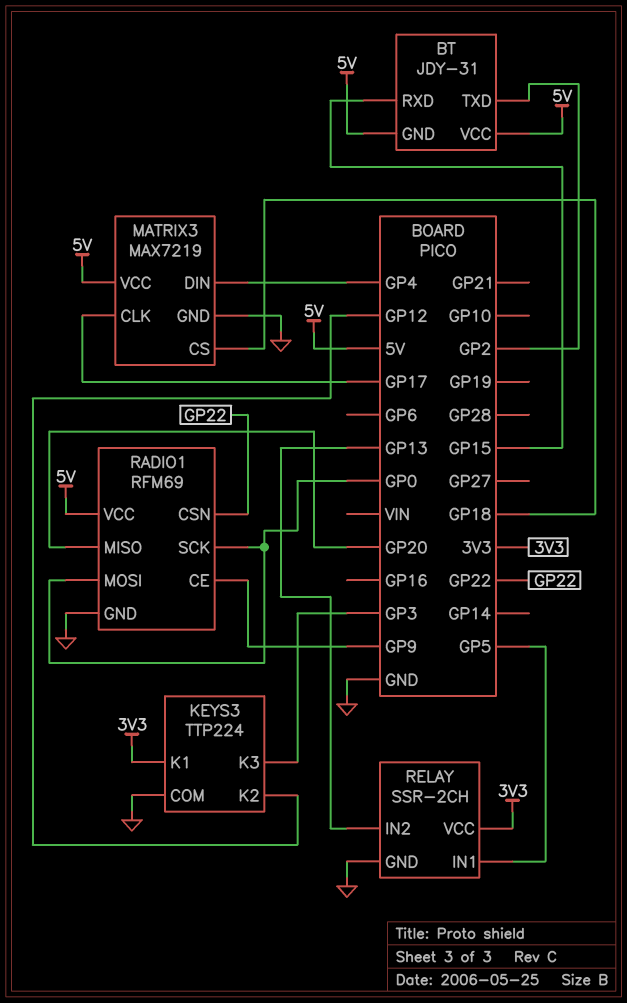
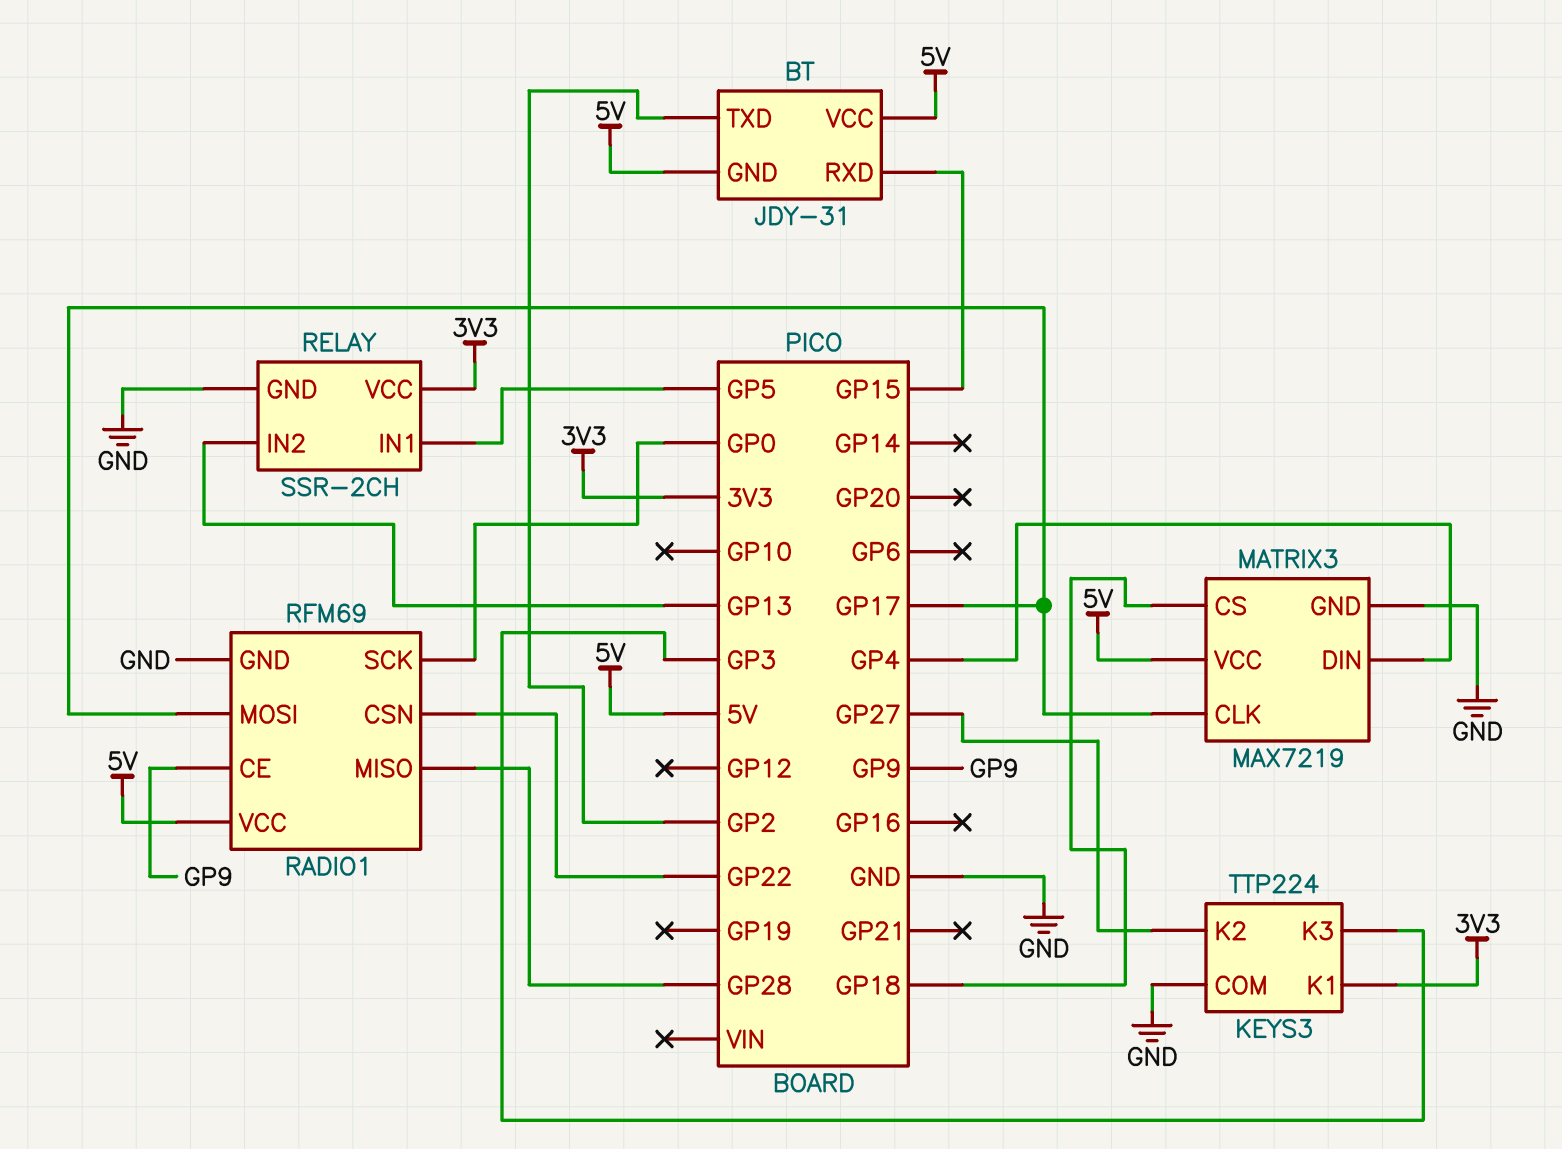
KEYS3 pin K2: GP12 -> GP27
RADIO1 pin MISO: GP20 -> GP28
RADIO1 pin MOSI: GP0 -> GP17

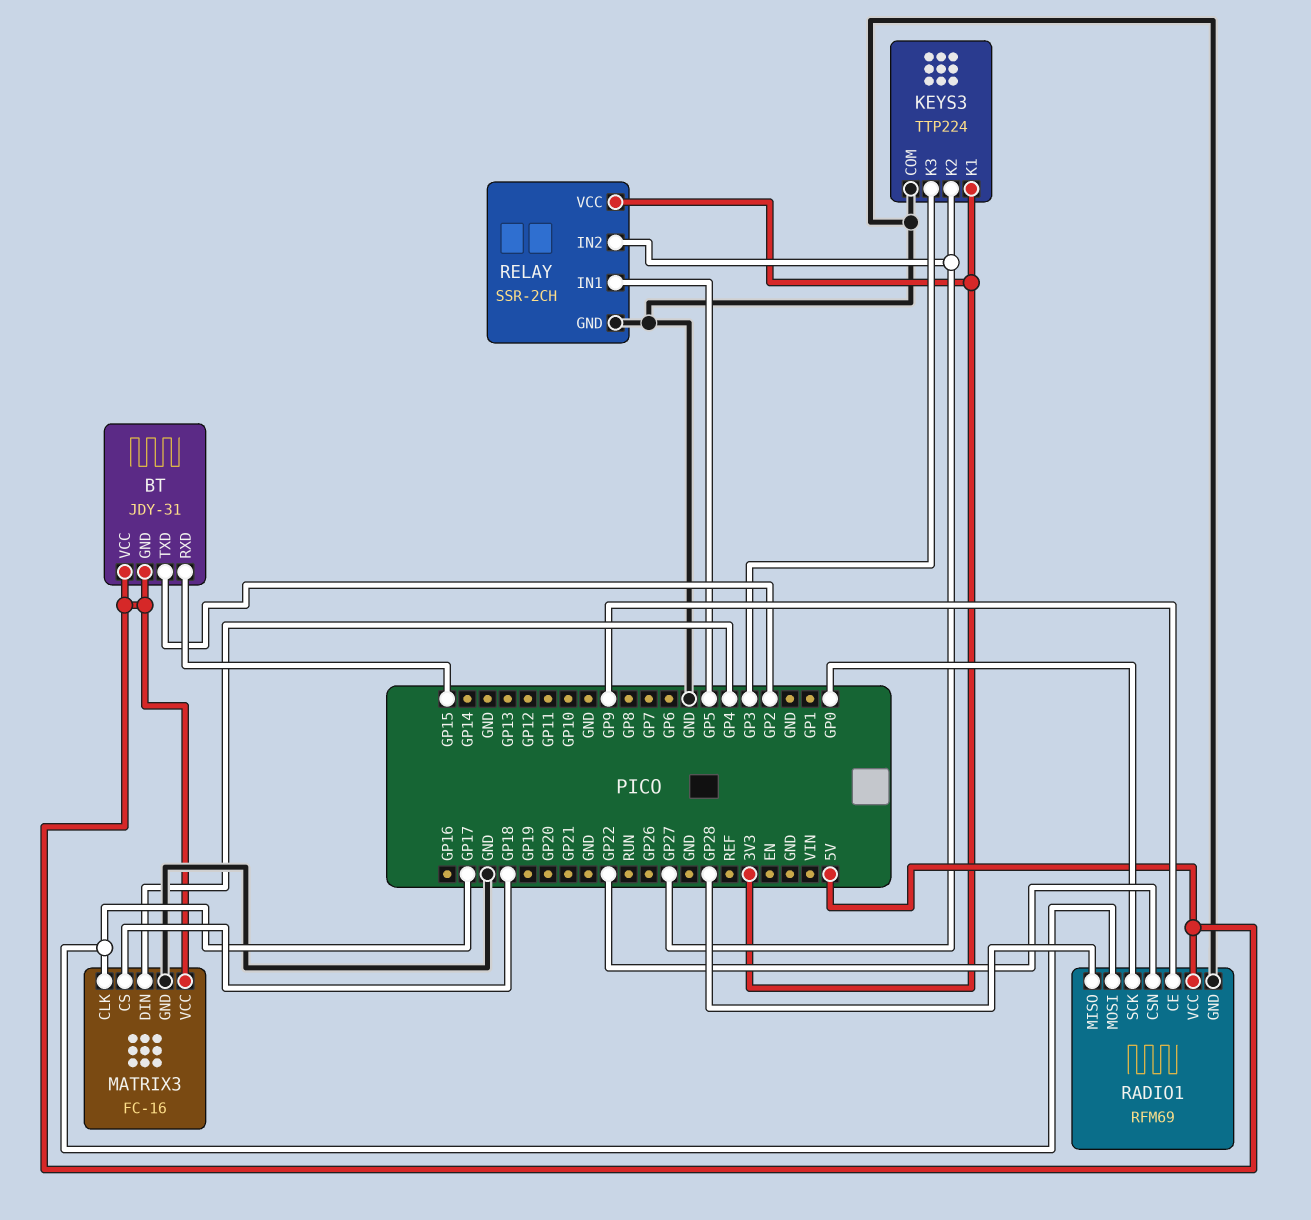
MATRIX3: MAX7219 -> FC-16
RELAY pin IN2: GP13 -> GP27

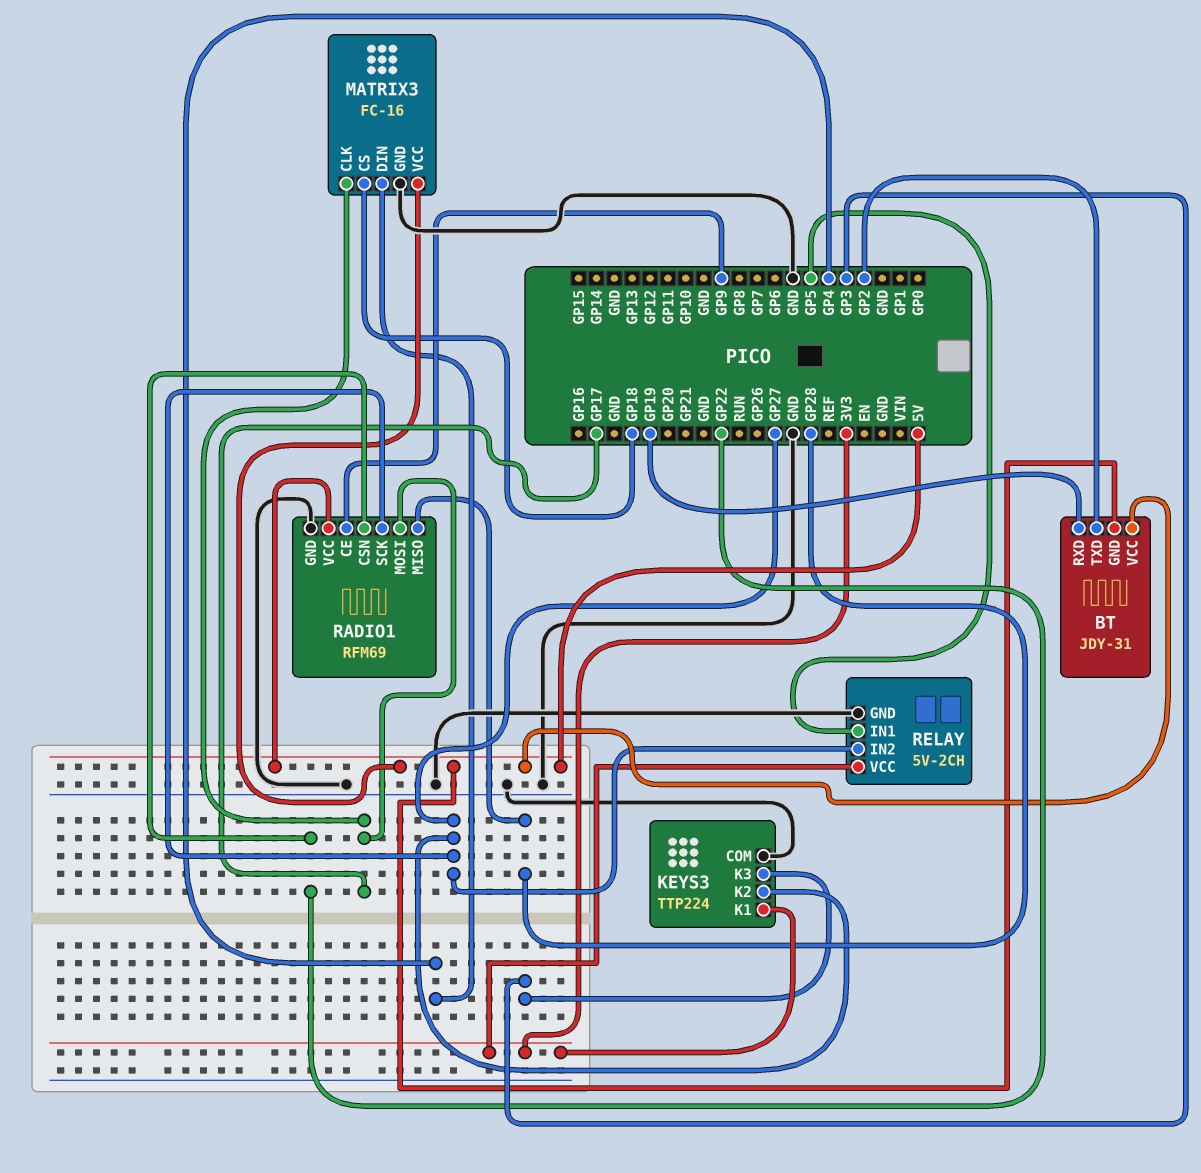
BT pin RXD: GP15 -> GP19
RADIO1 pin SCK: GP0 -> GP27
RELAY: SSR-2CH -> 5V-2CH

